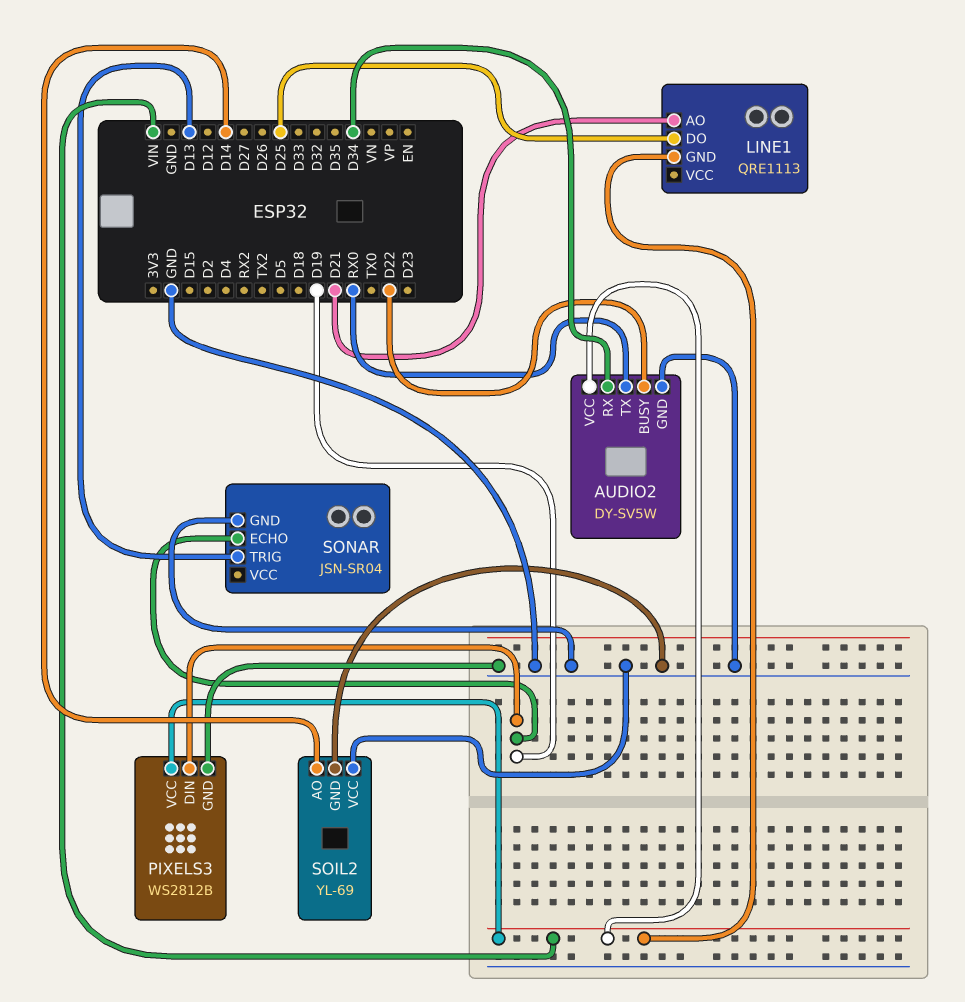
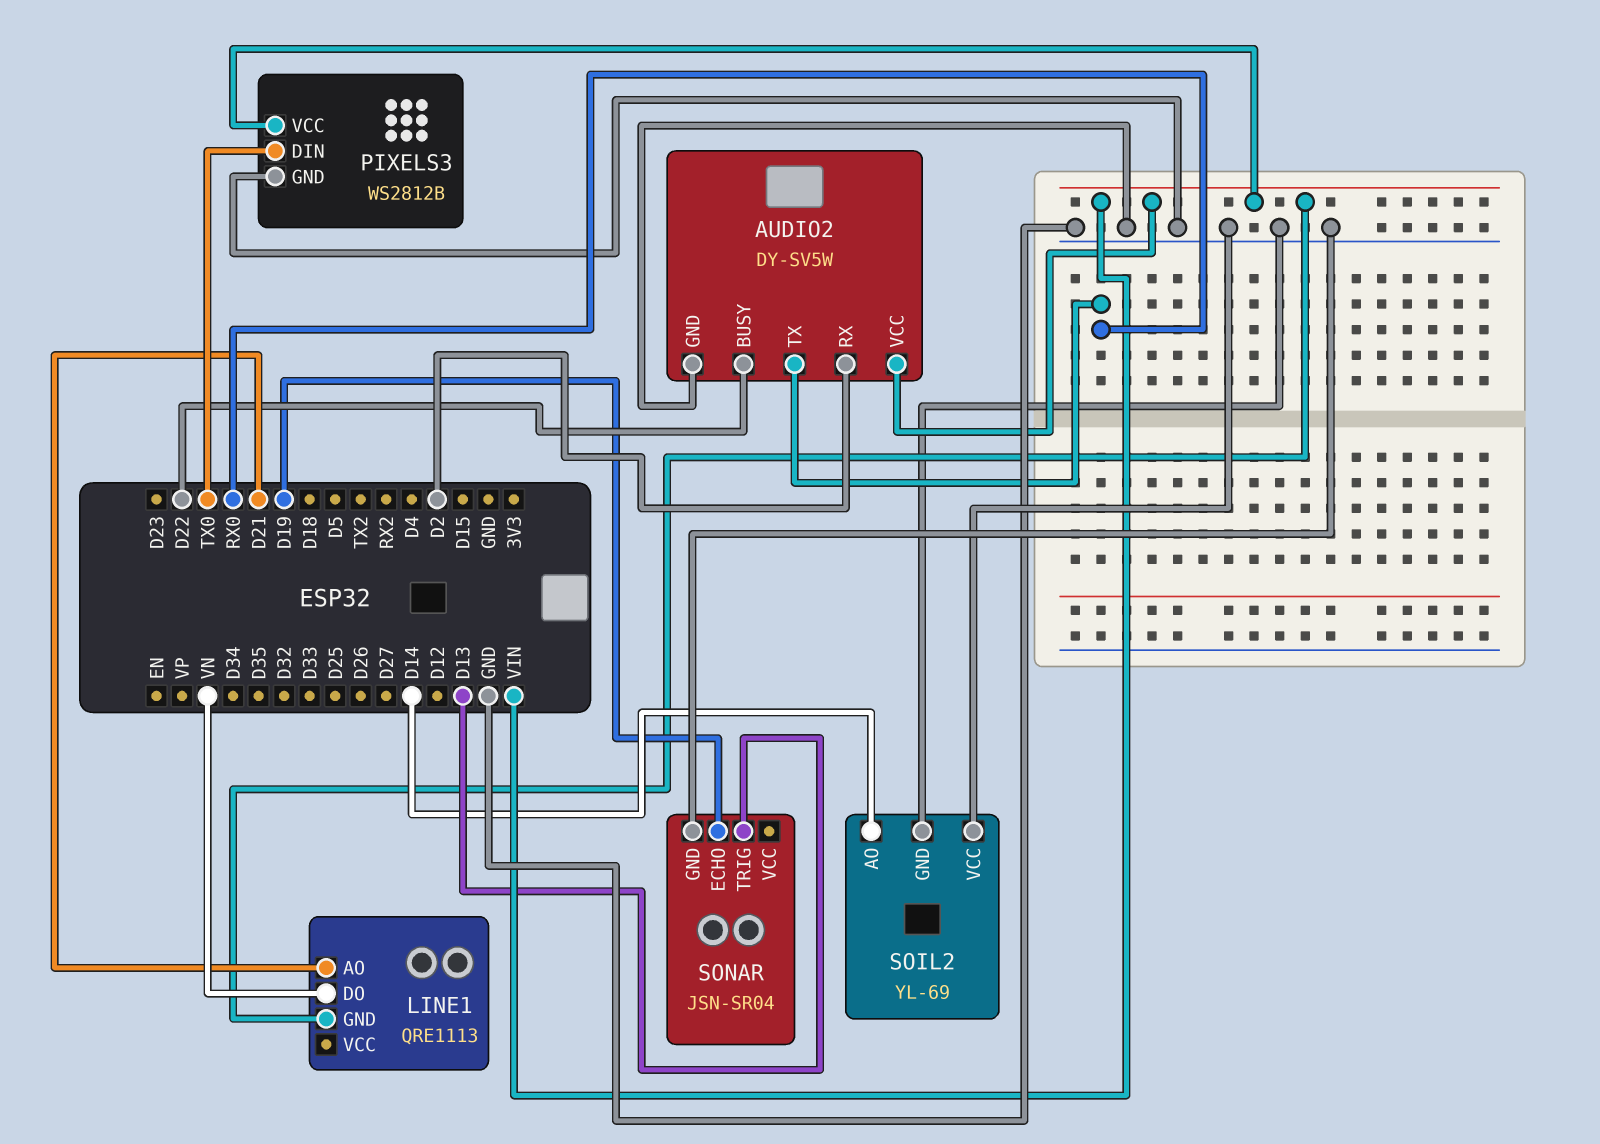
AUDIO2 pin RX: D34 -> D2
LINE1 pin DO: D25 -> VN
PIXELS3 pin DIN: D19 -> TX0

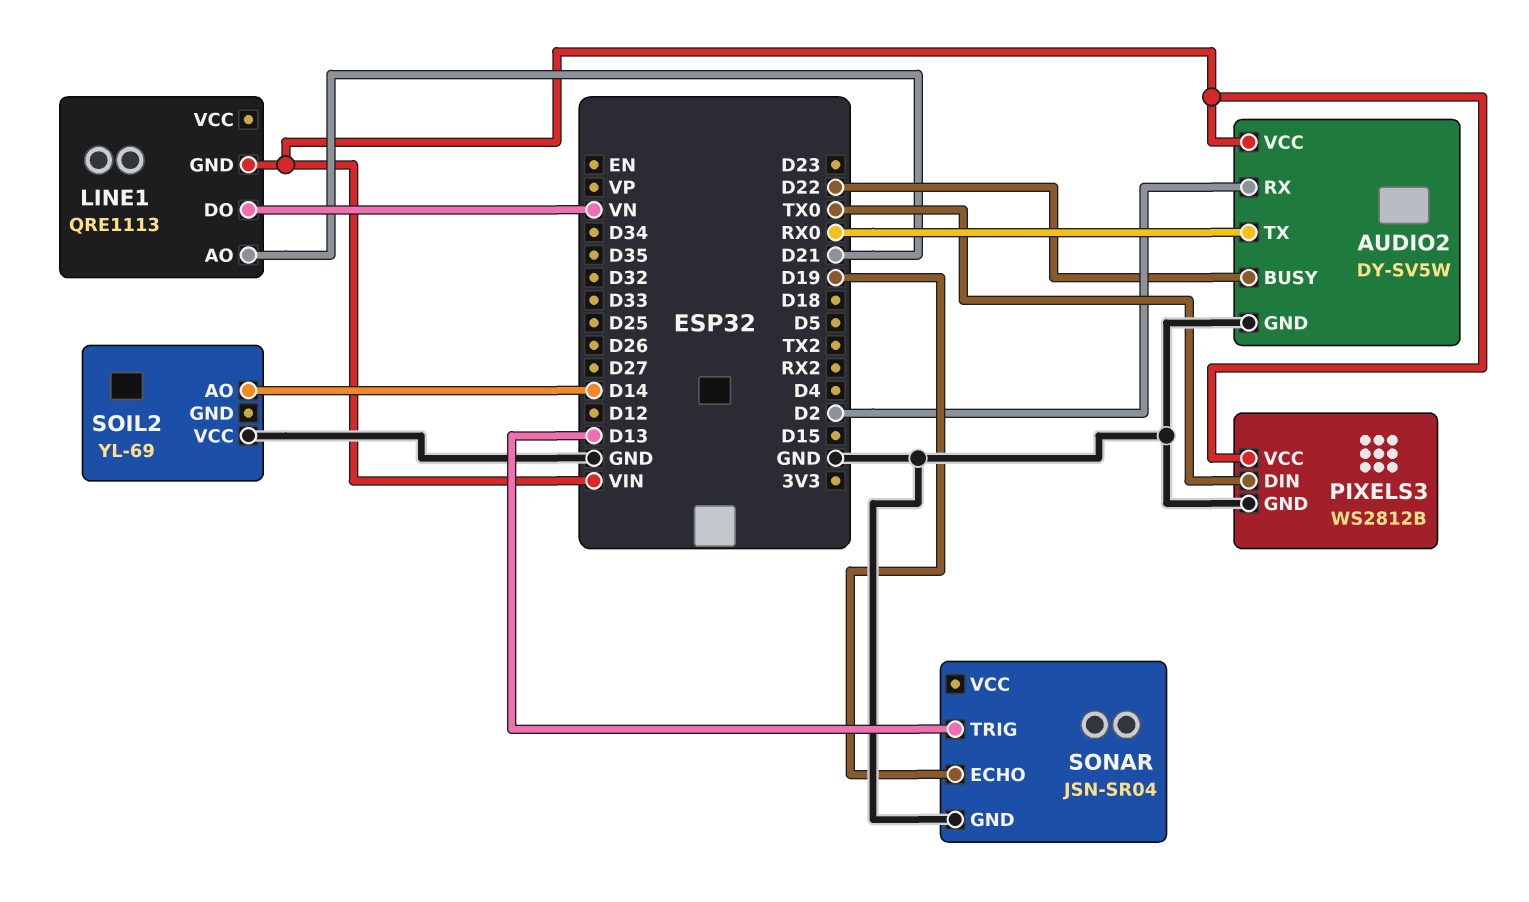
SOIL2 pin GND: GND -> none

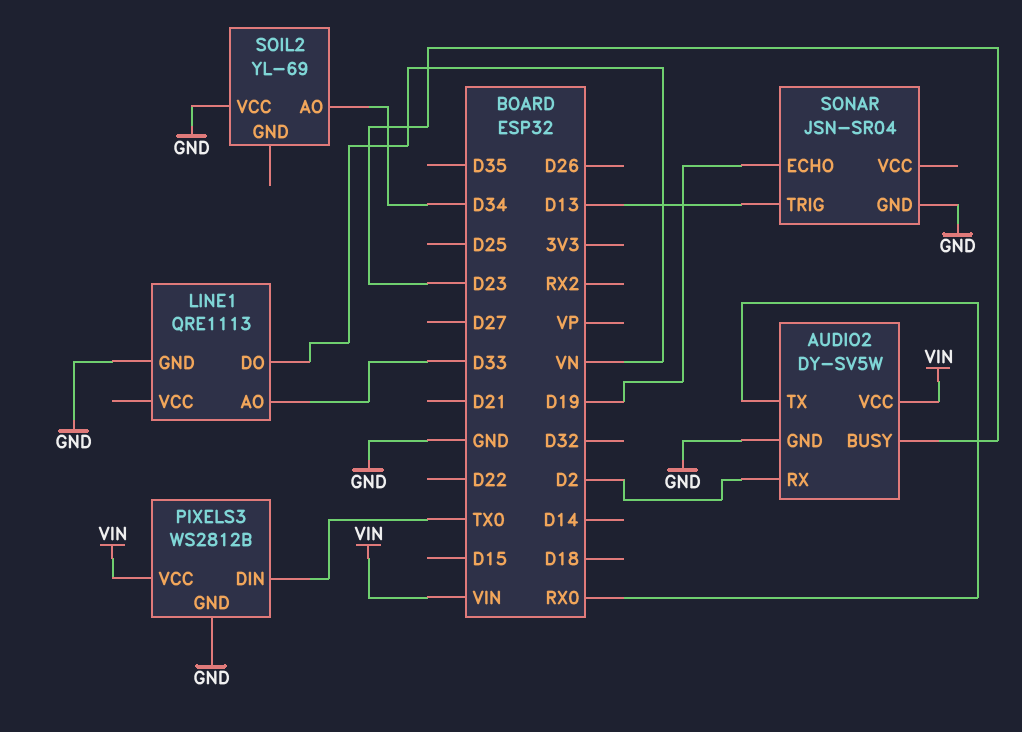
AUDIO2 pin BUSY: D22 -> D23
LINE1 pin AO: D21 -> D33
LINE1 pin GND: VIN -> GND
SOIL2 pin AO: D14 -> D34

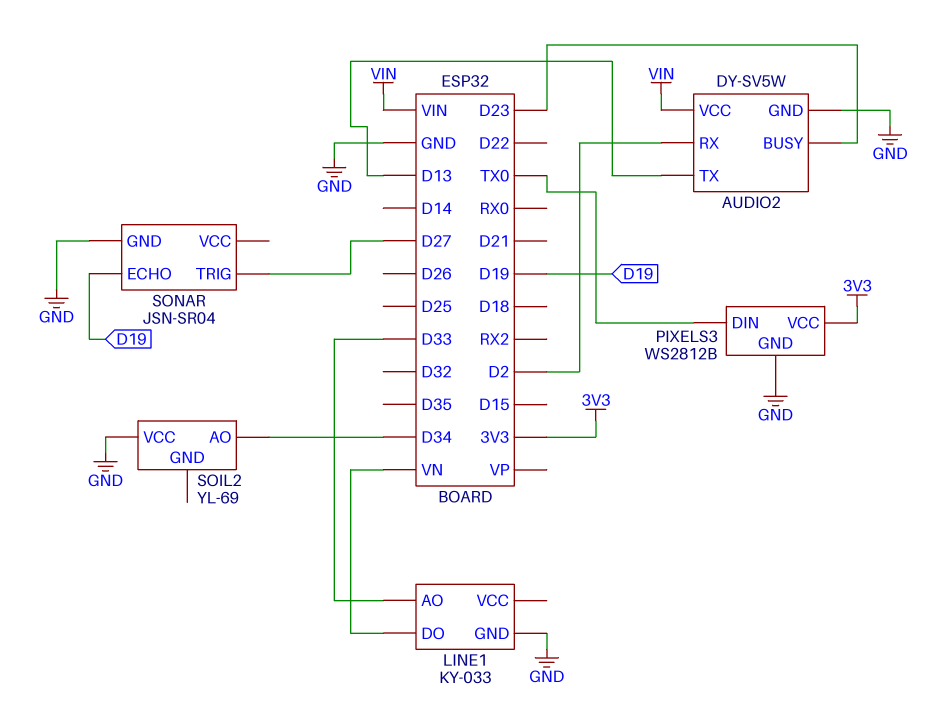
AUDIO2 pin TX: RX0 -> D13
LINE1: QRE1113 -> KY-033
PIXELS3 pin VCC: VIN -> 3V3
SONAR pin TRIG: D13 -> D27

